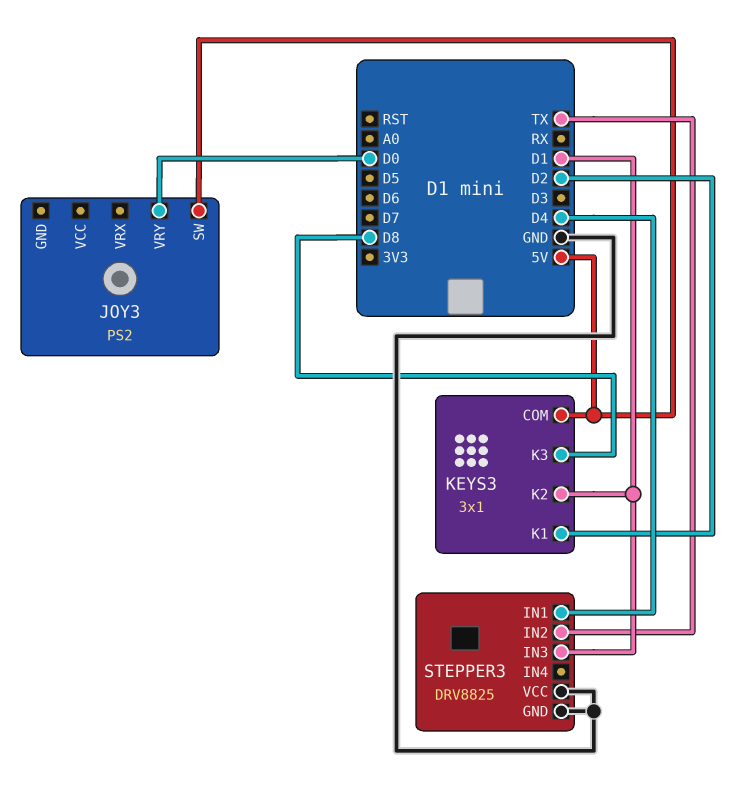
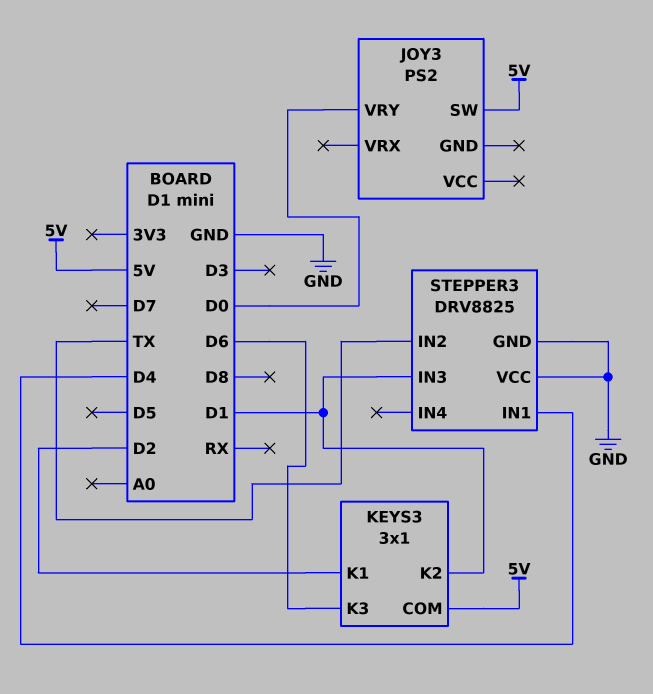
KEYS3 pin K3: D8 -> D6

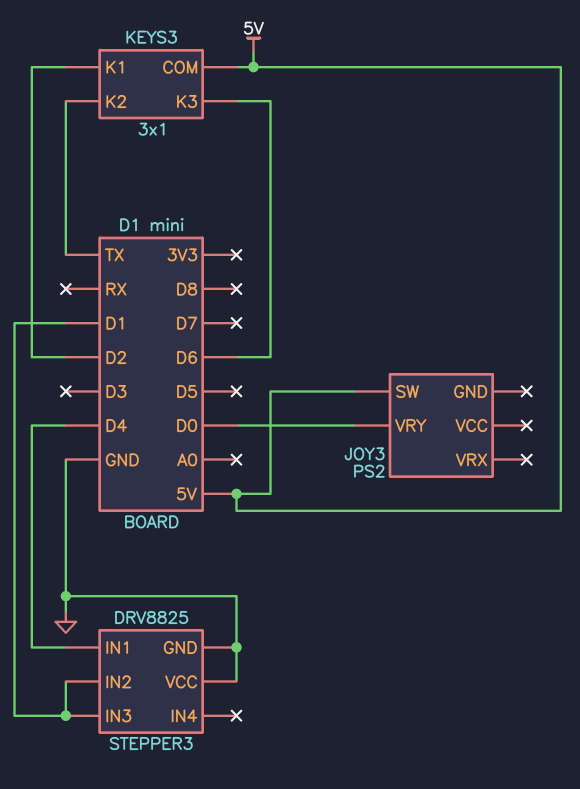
KEYS3 pin K2: D1 -> TX
STEPPER3 pin IN2: TX -> D1

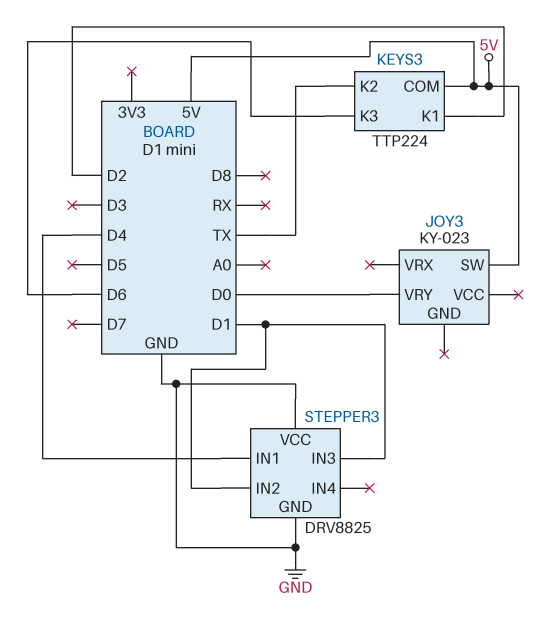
JOY3: PS2 -> KY-023
KEYS3: 3x1 -> TTP224

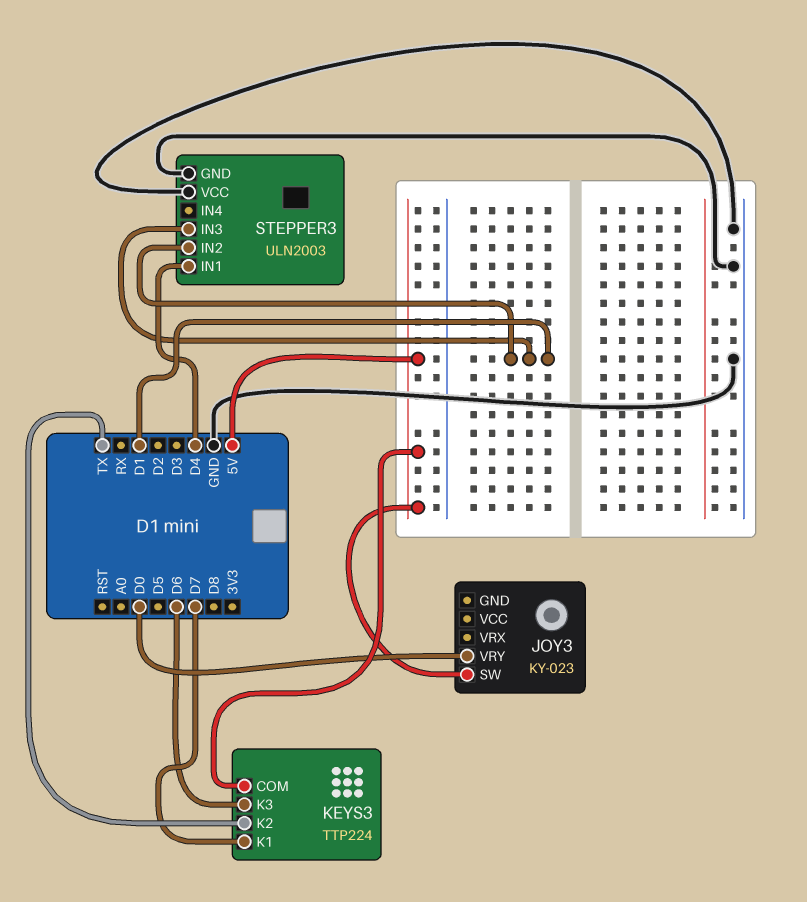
KEYS3 pin K1: D2 -> D7
STEPPER3: DRV8825 -> ULN2003

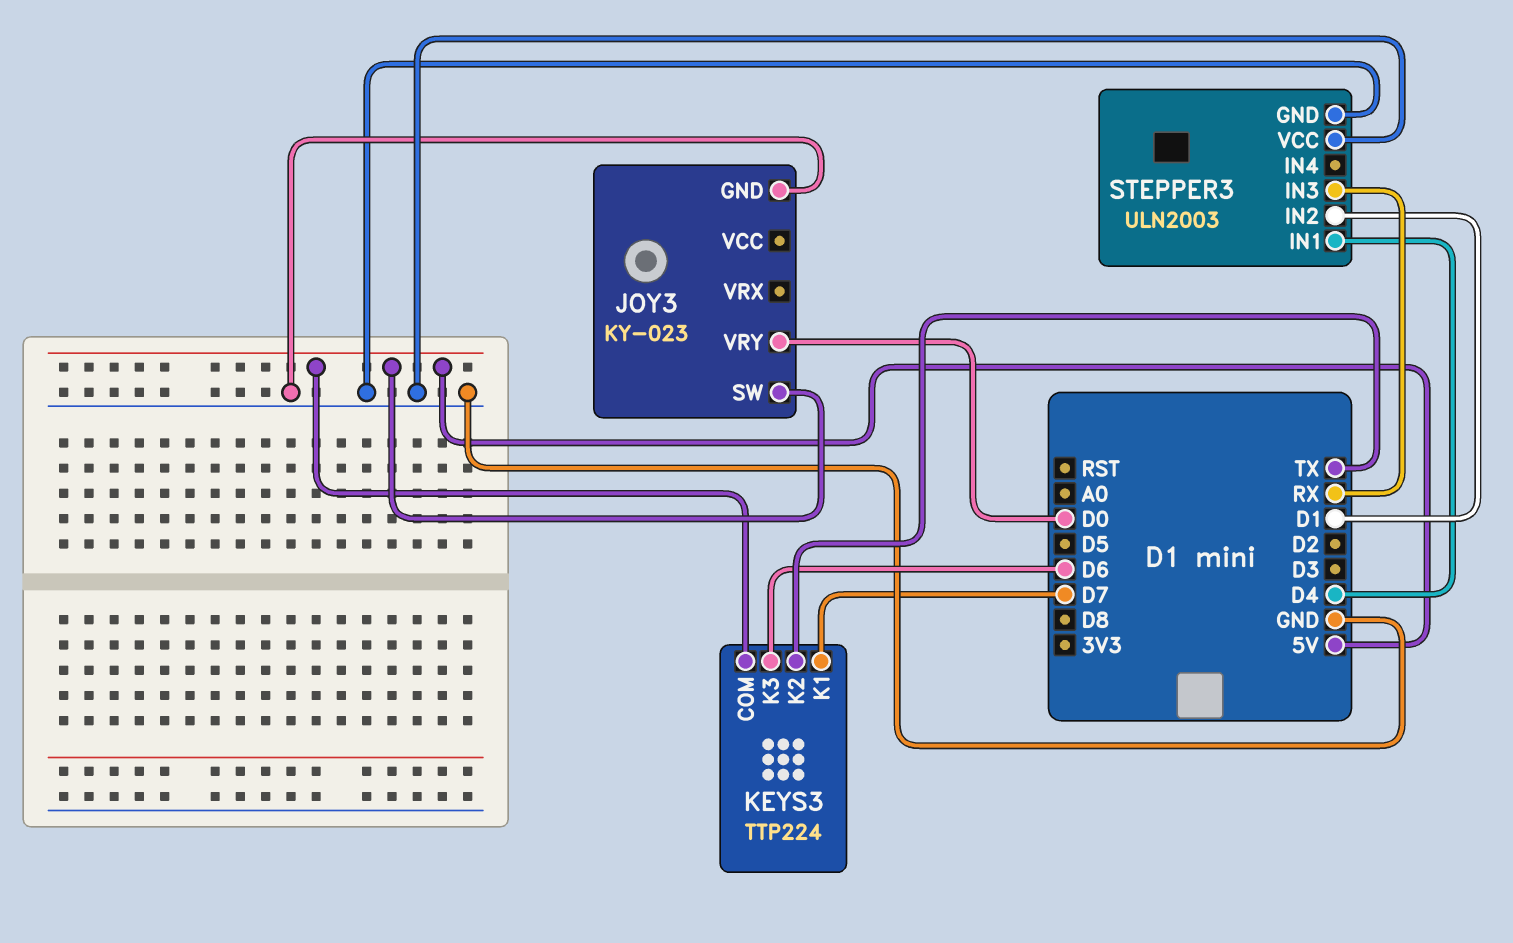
JOY3 pin GND: none -> GND
STEPPER3 pin IN3: D1 -> RX

